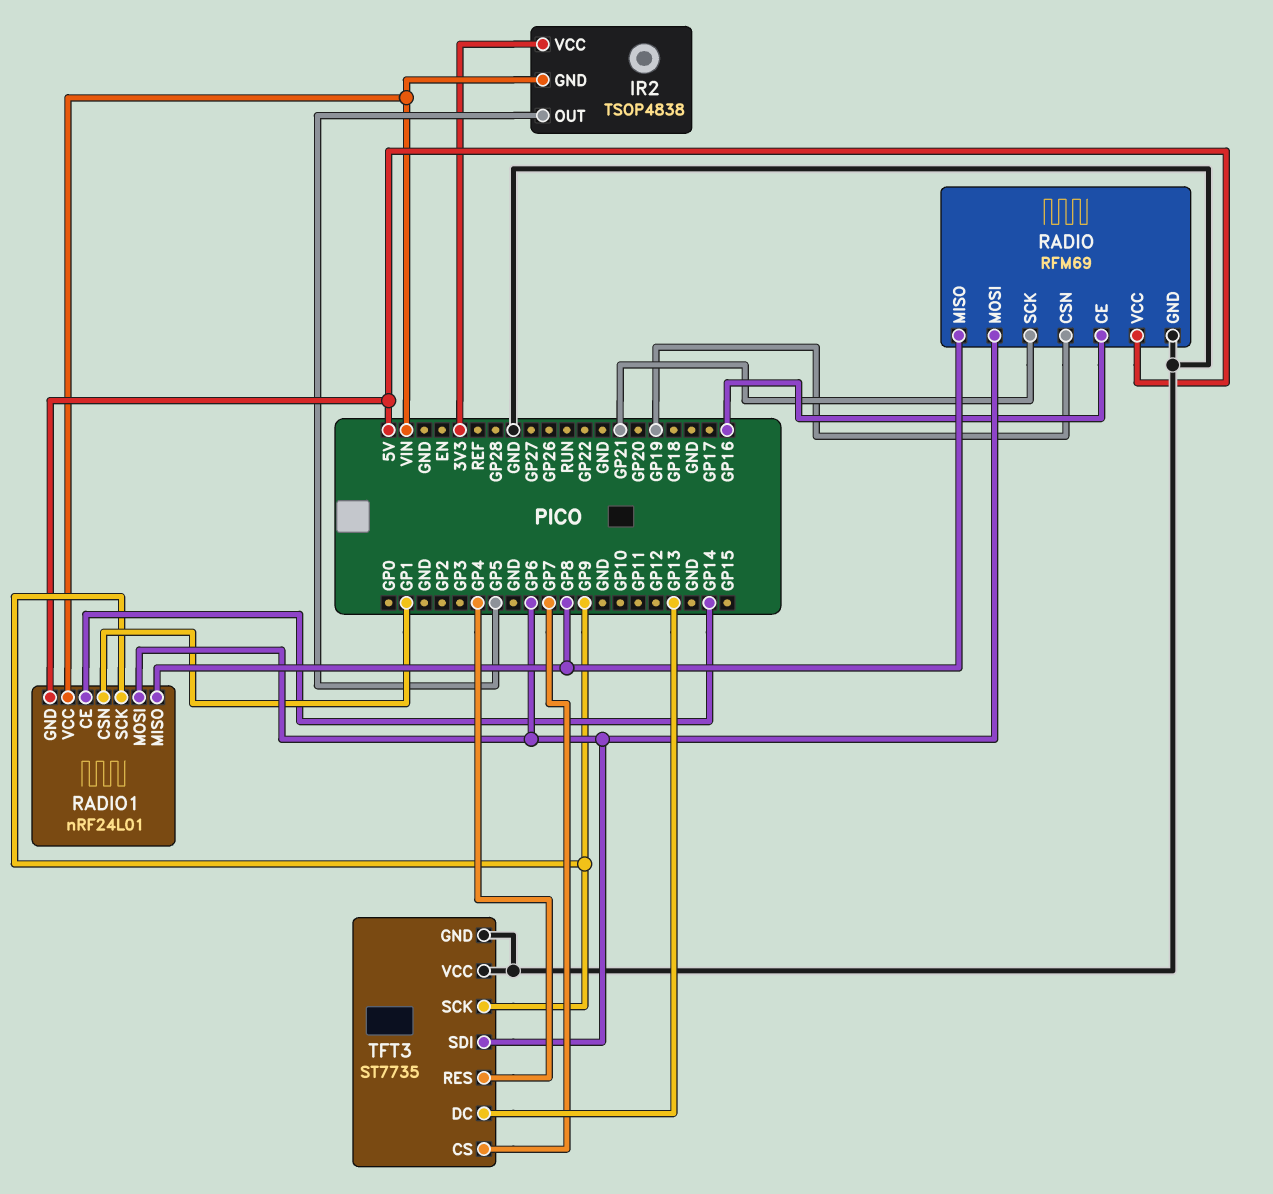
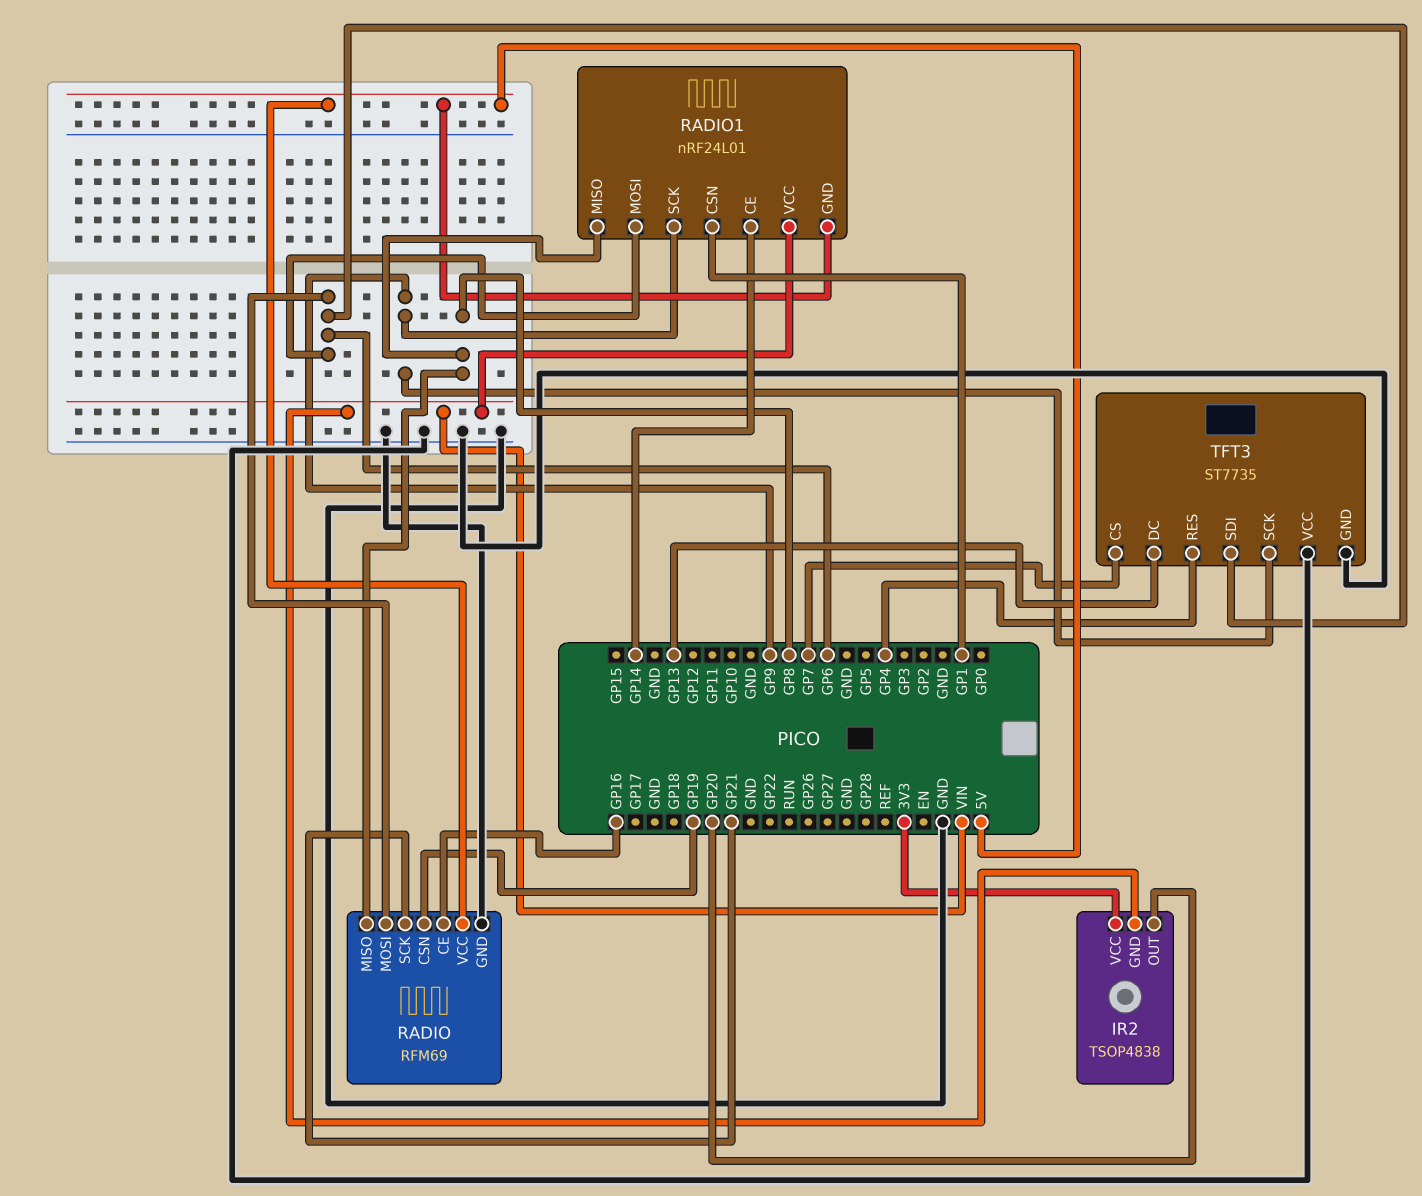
IR2 pin OUT: GP5 -> GP20

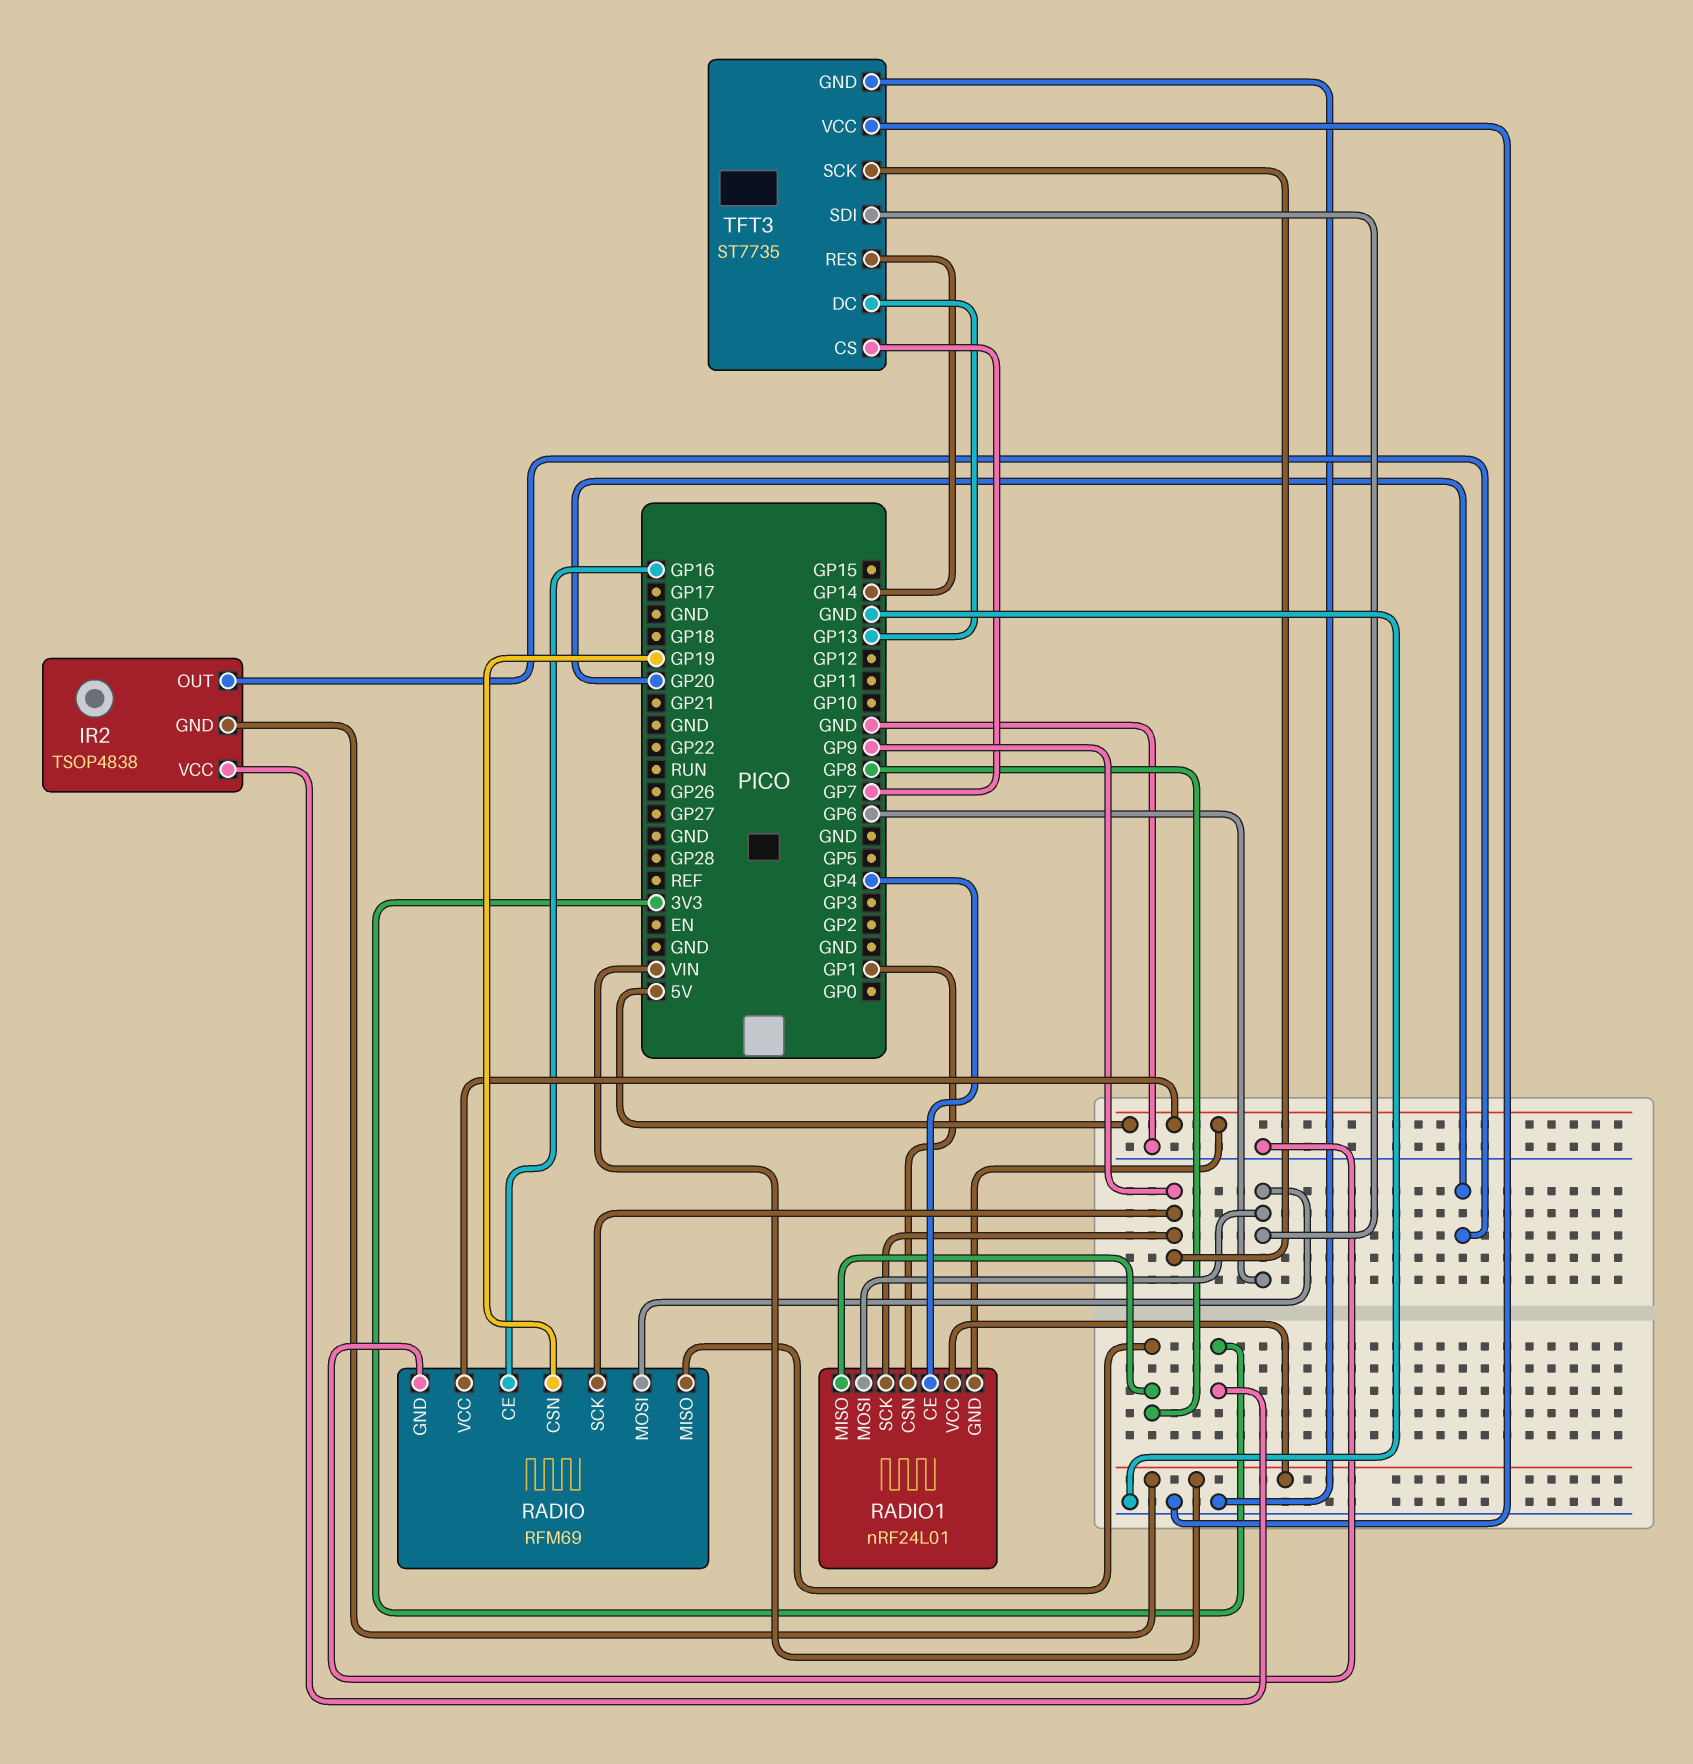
RADIO pin SCK: GP21 -> GP9
RADIO1 pin CE: GP14 -> GP4
TFT3 pin RES: GP4 -> GP14

